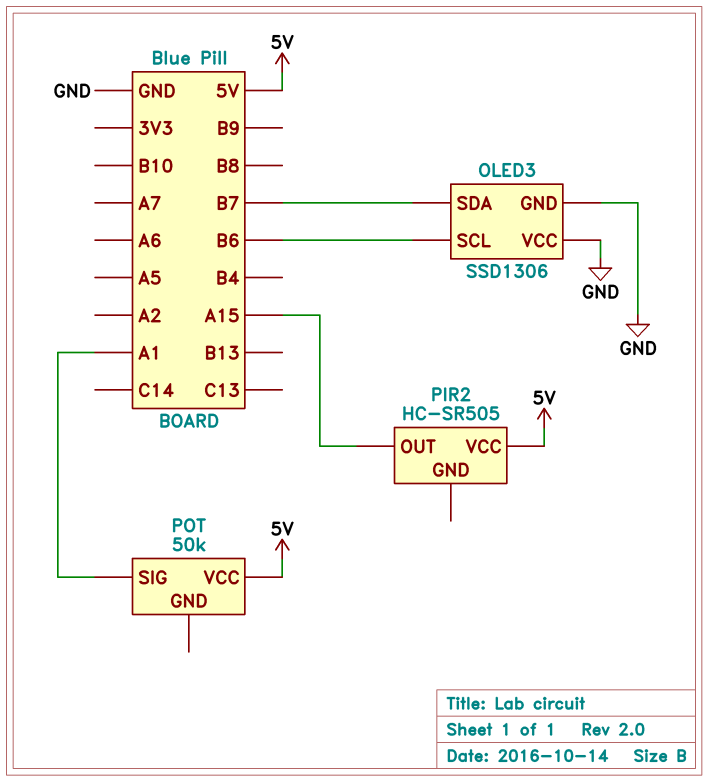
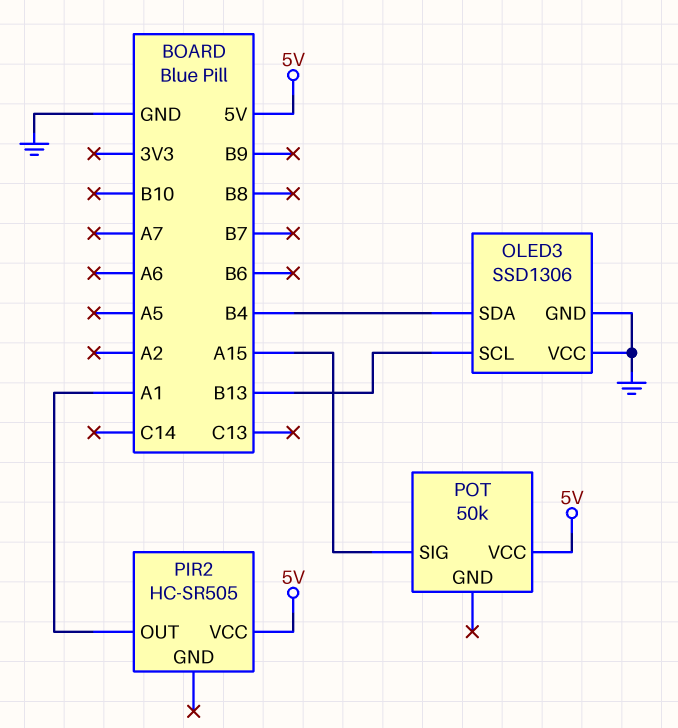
OLED3 pin SCL: B6 -> B13
OLED3 pin SDA: B7 -> B4
PIR2 pin OUT: A15 -> A1
POT pin SIG: A1 -> A15

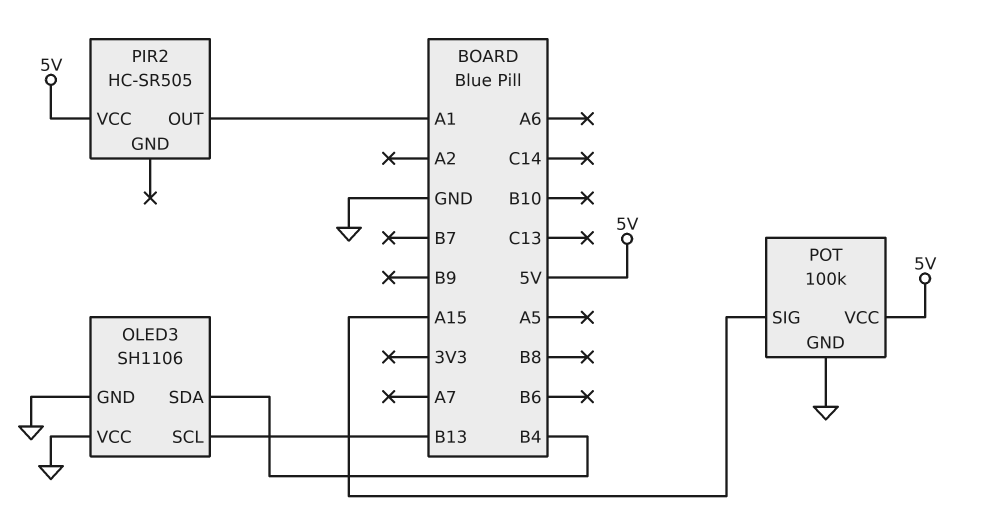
OLED3: SSD1306 -> SH1106
POT: 50k -> 100k
POT pin GND: none -> GND

